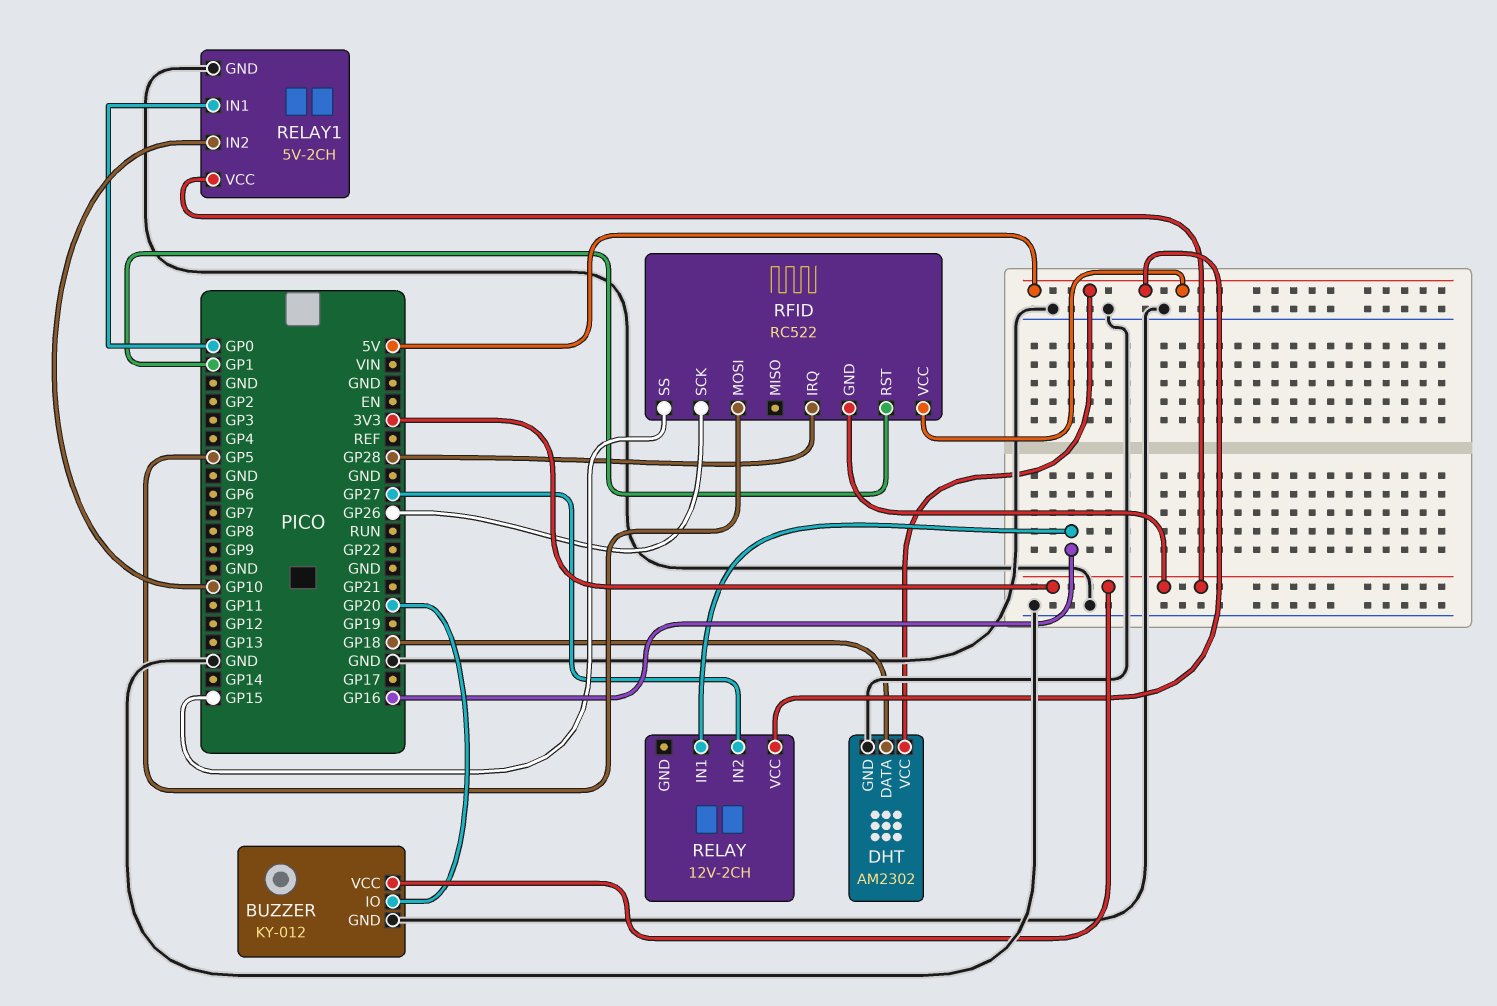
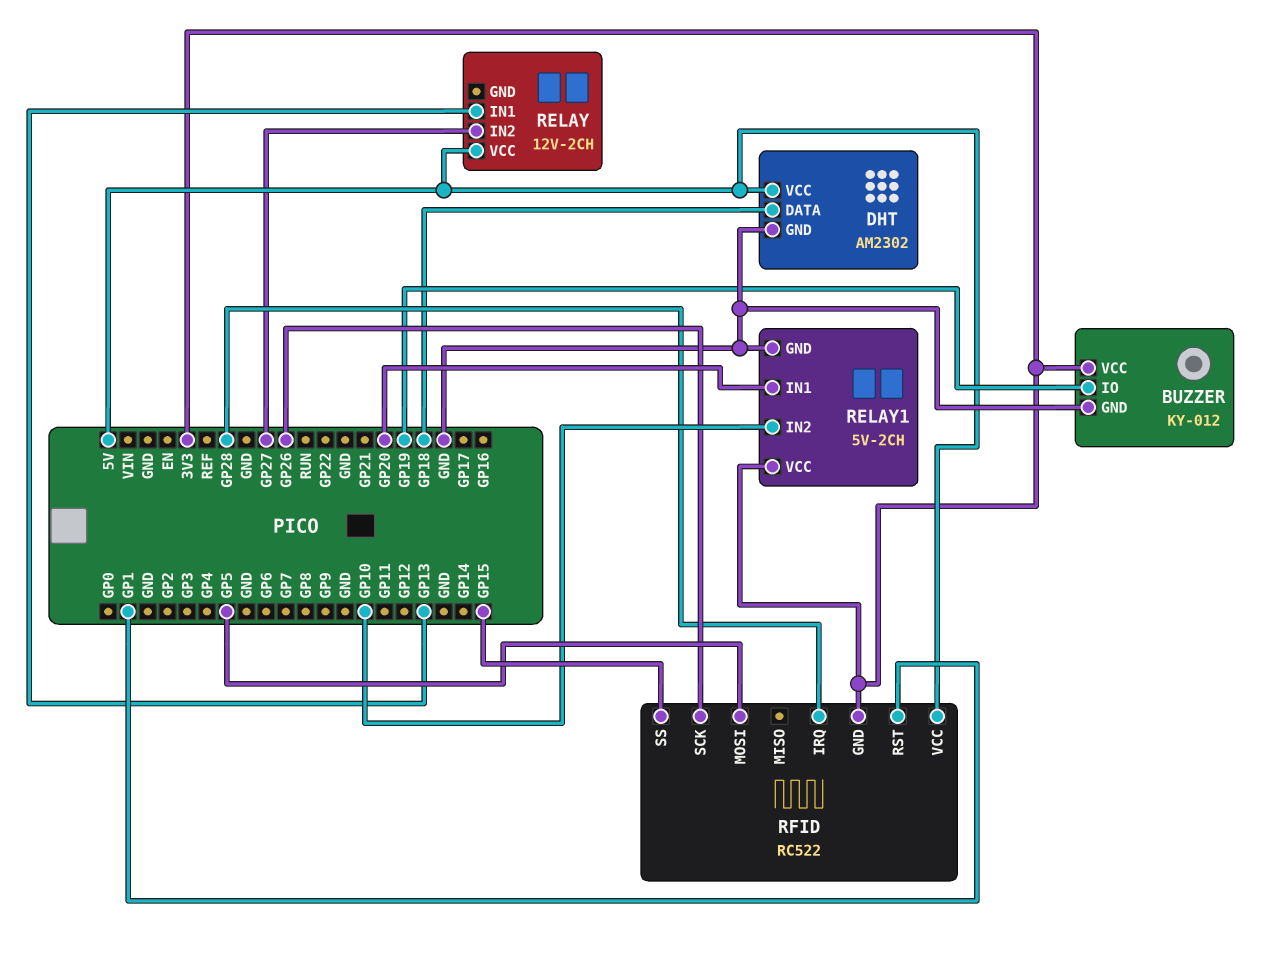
BUZZER pin IO: GP20 -> GP19
RELAY pin IN1: GP16 -> GP13
RELAY1 pin IN1: GP0 -> GP20

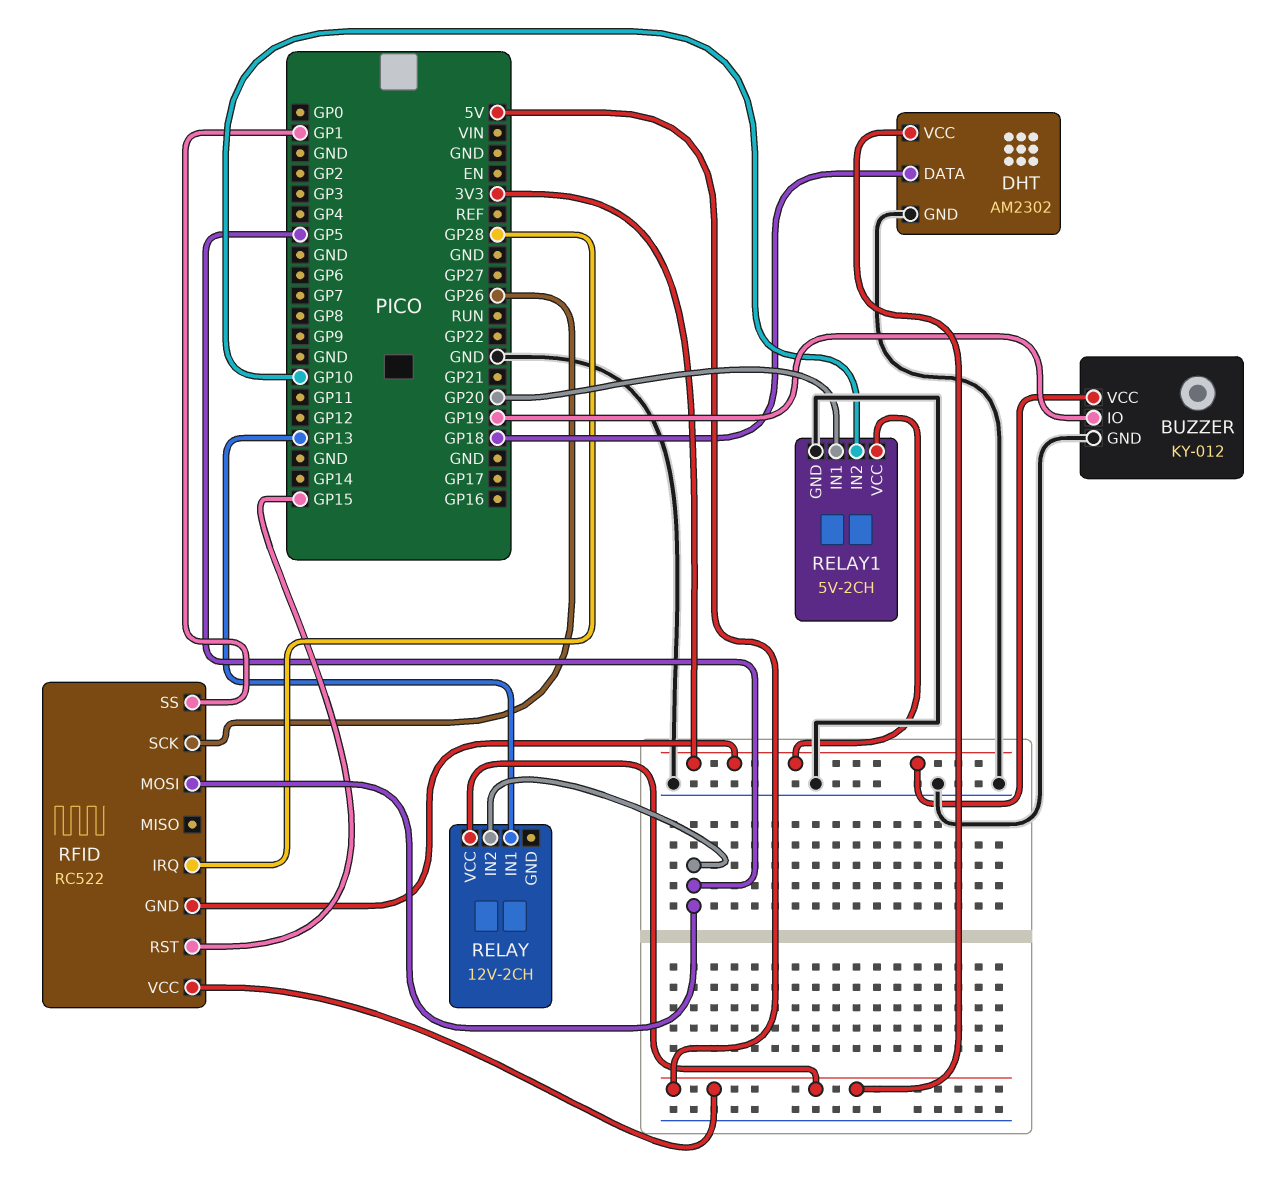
RELAY pin IN2: GP27 -> GP5
RFID pin RST: GP1 -> GP15
RFID pin SS: GP15 -> GP1

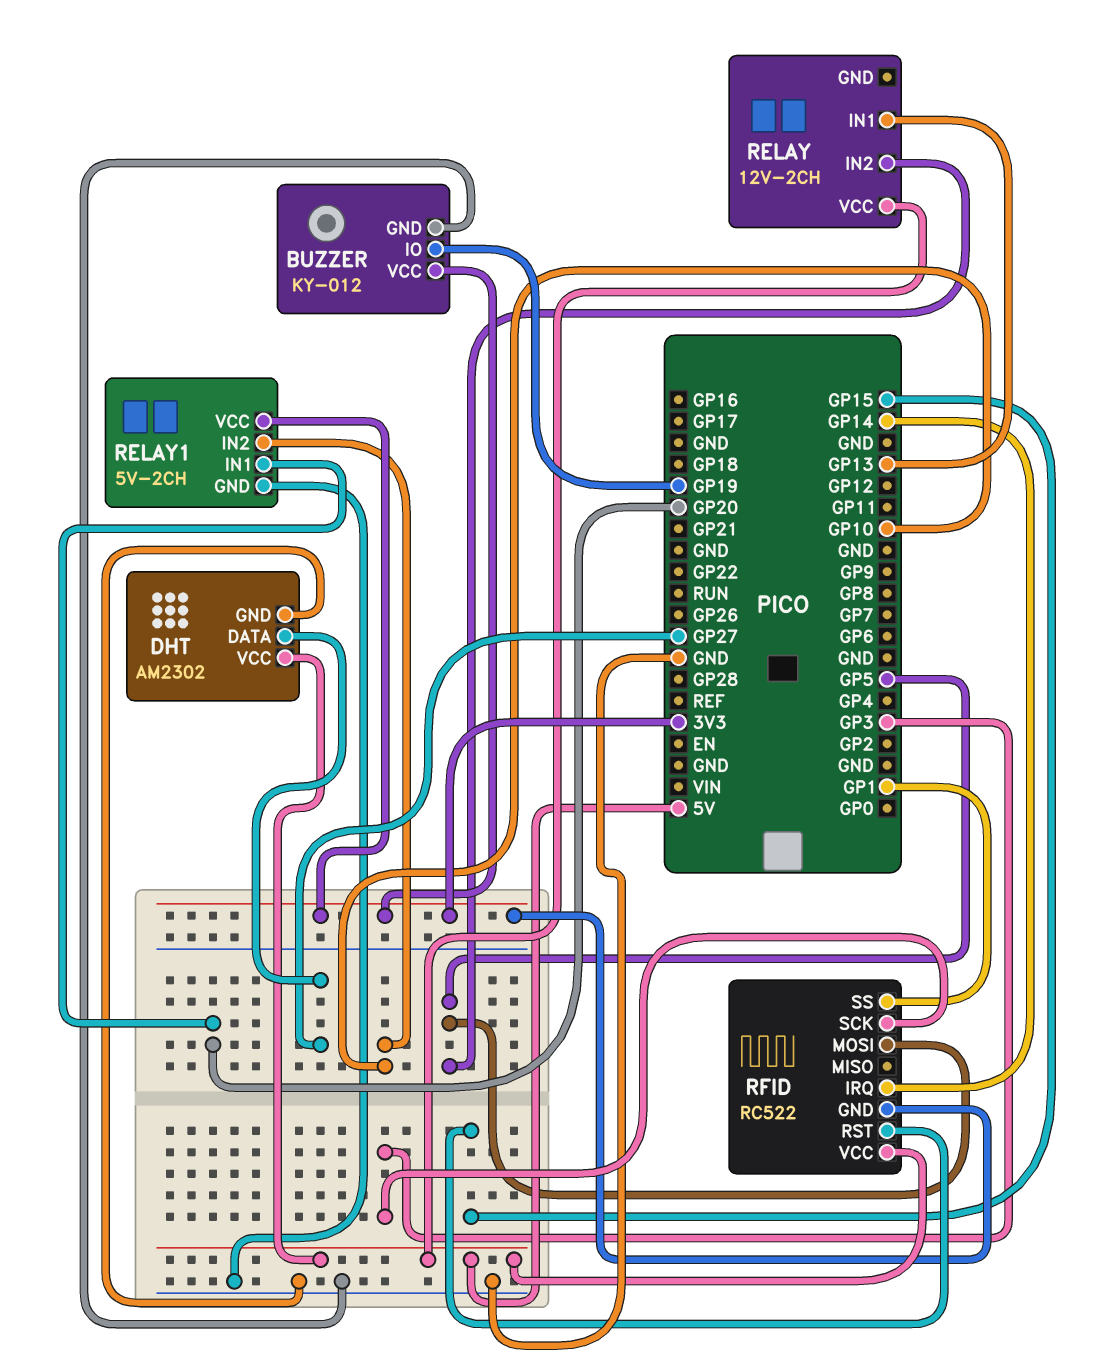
DHT pin DATA: GP18 -> GP27
RFID pin IRQ: GP28 -> GP14
RFID pin SCK: GP26 -> GP3

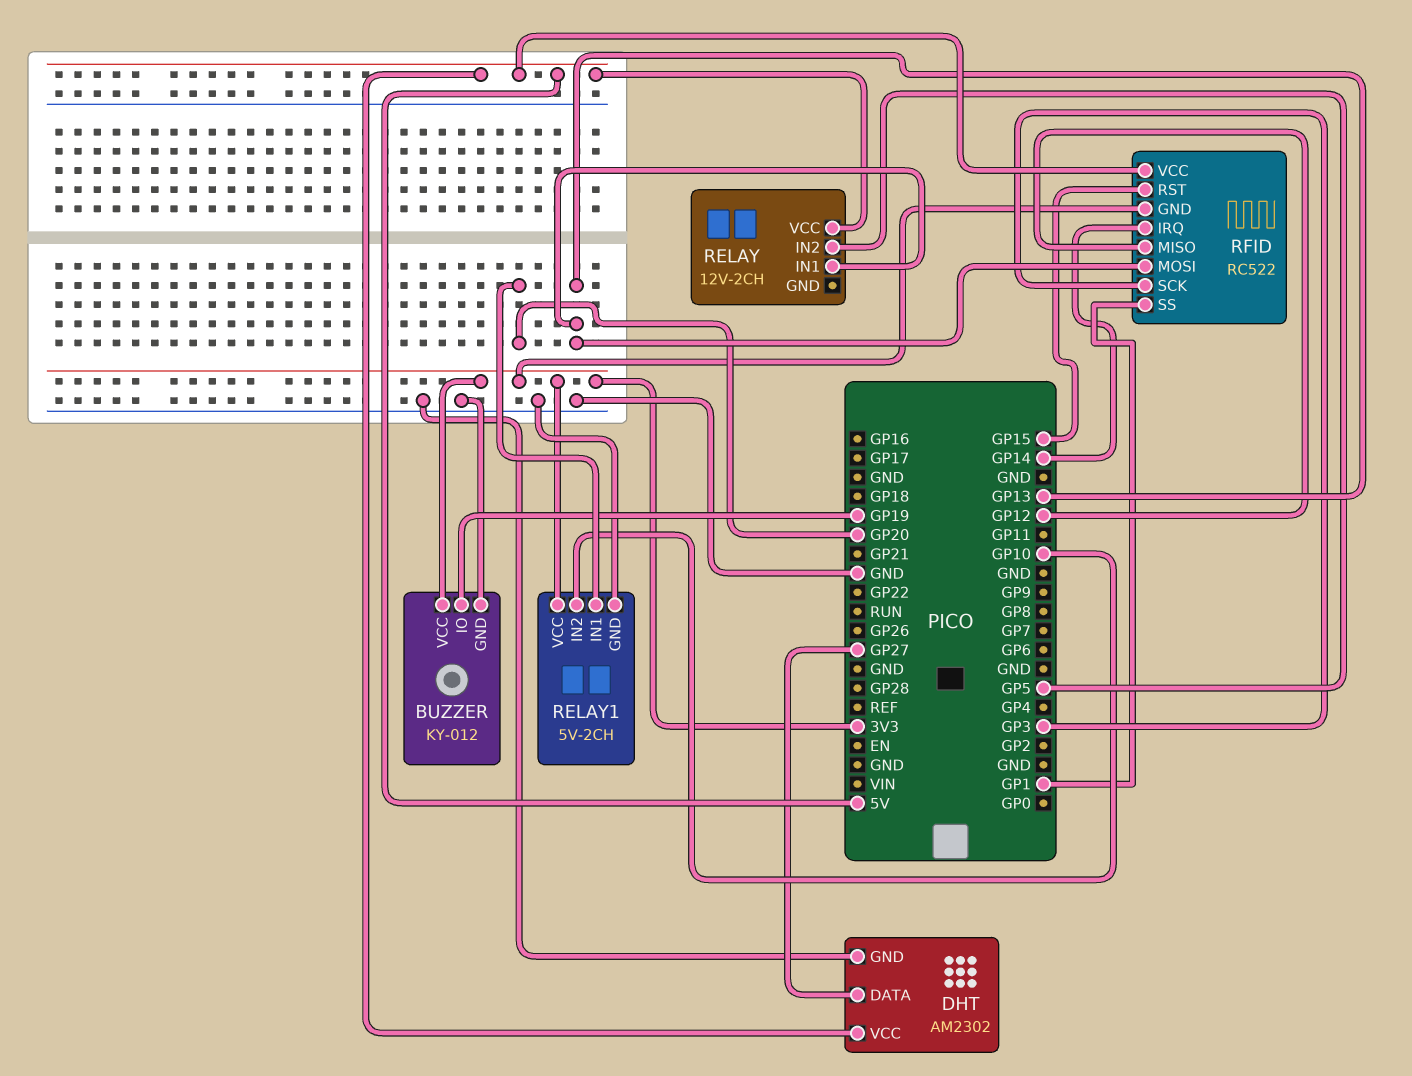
RFID pin MISO: none -> GP12
RFID pin MOSI: GP5 -> GP13

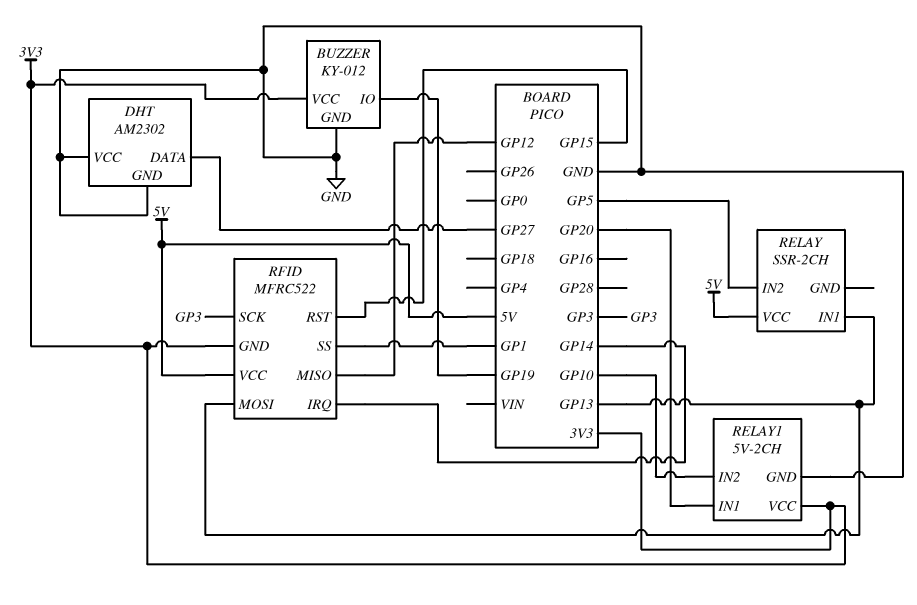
DHT pin VCC: 5V -> GND
RELAY: 12V-2CH -> SSR-2CH
RFID: RC522 -> MFRC522

